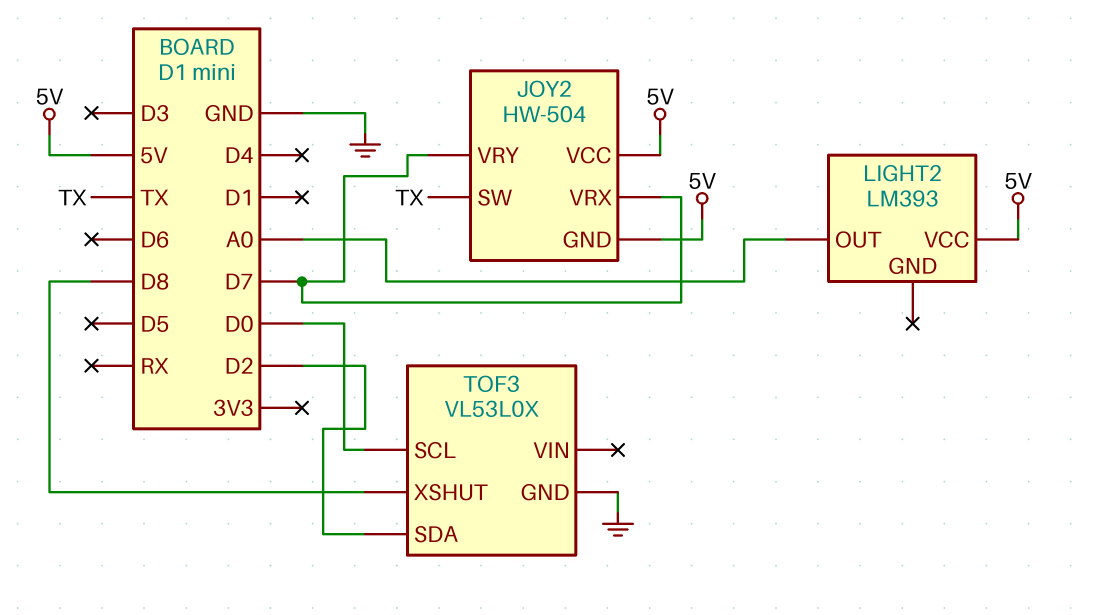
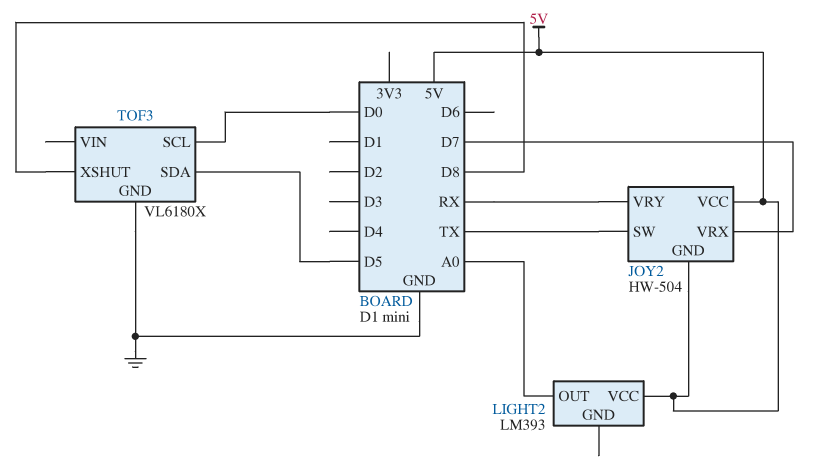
JOY2 pin VRY: D7 -> RX
TOF3: VL53L0X -> VL6180X
TOF3 pin SDA: D2 -> D5

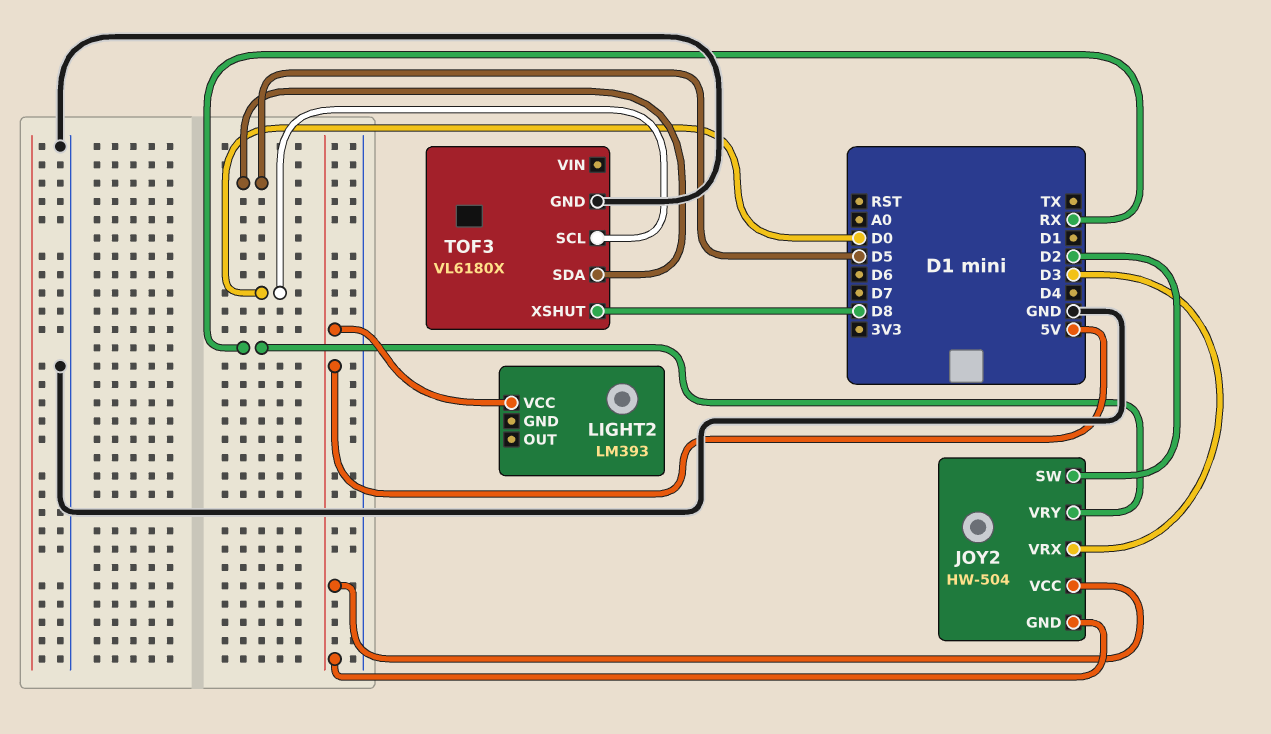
JOY2 pin SW: TX -> D2
JOY2 pin VRX: D7 -> D3
LIGHT2 pin OUT: A0 -> none

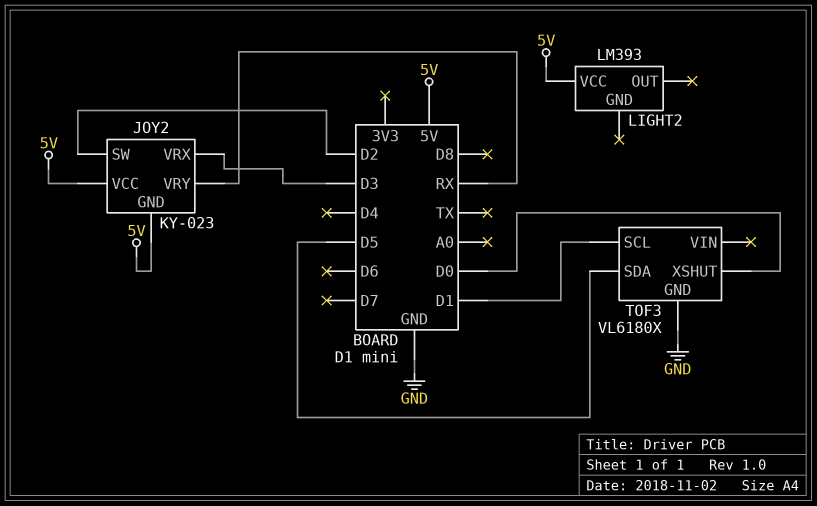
JOY2: HW-504 -> KY-023
TOF3 pin SCL: D0 -> D1
TOF3 pin XSHUT: D8 -> D0

